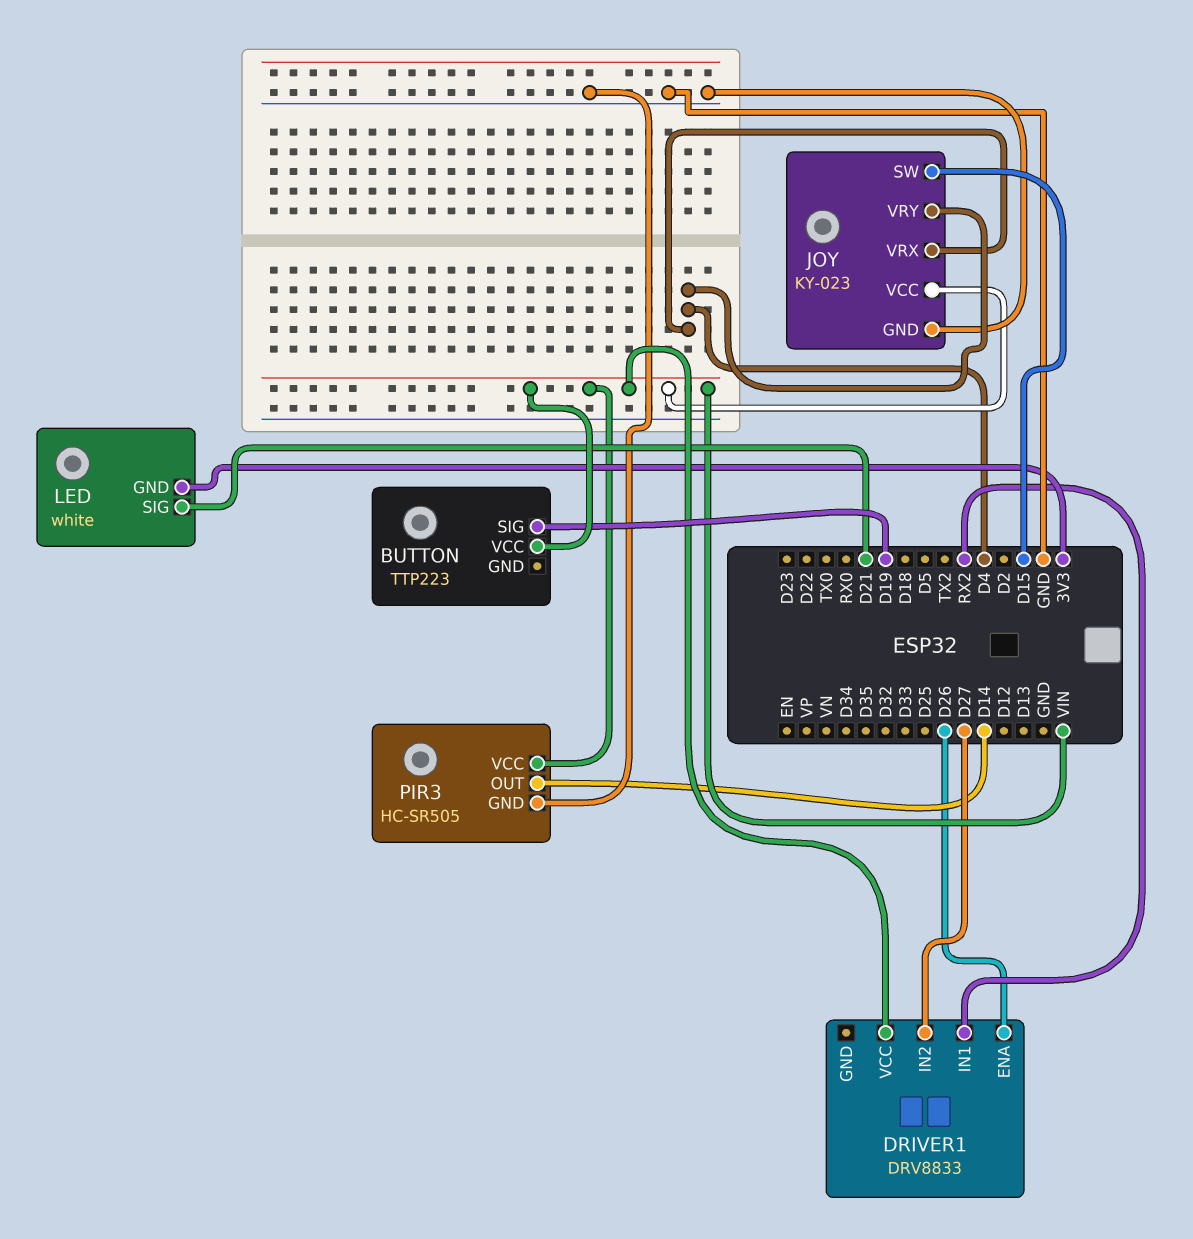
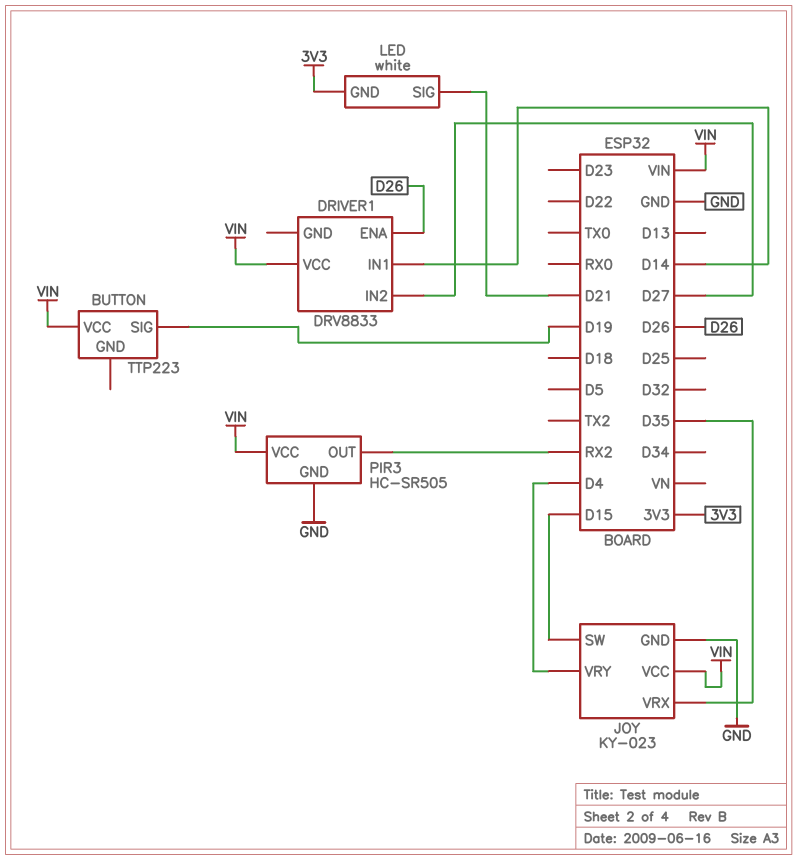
DRIVER1 pin IN1: RX2 -> D14
JOY pin VRX: D4 -> D35
PIR3 pin OUT: D14 -> RX2

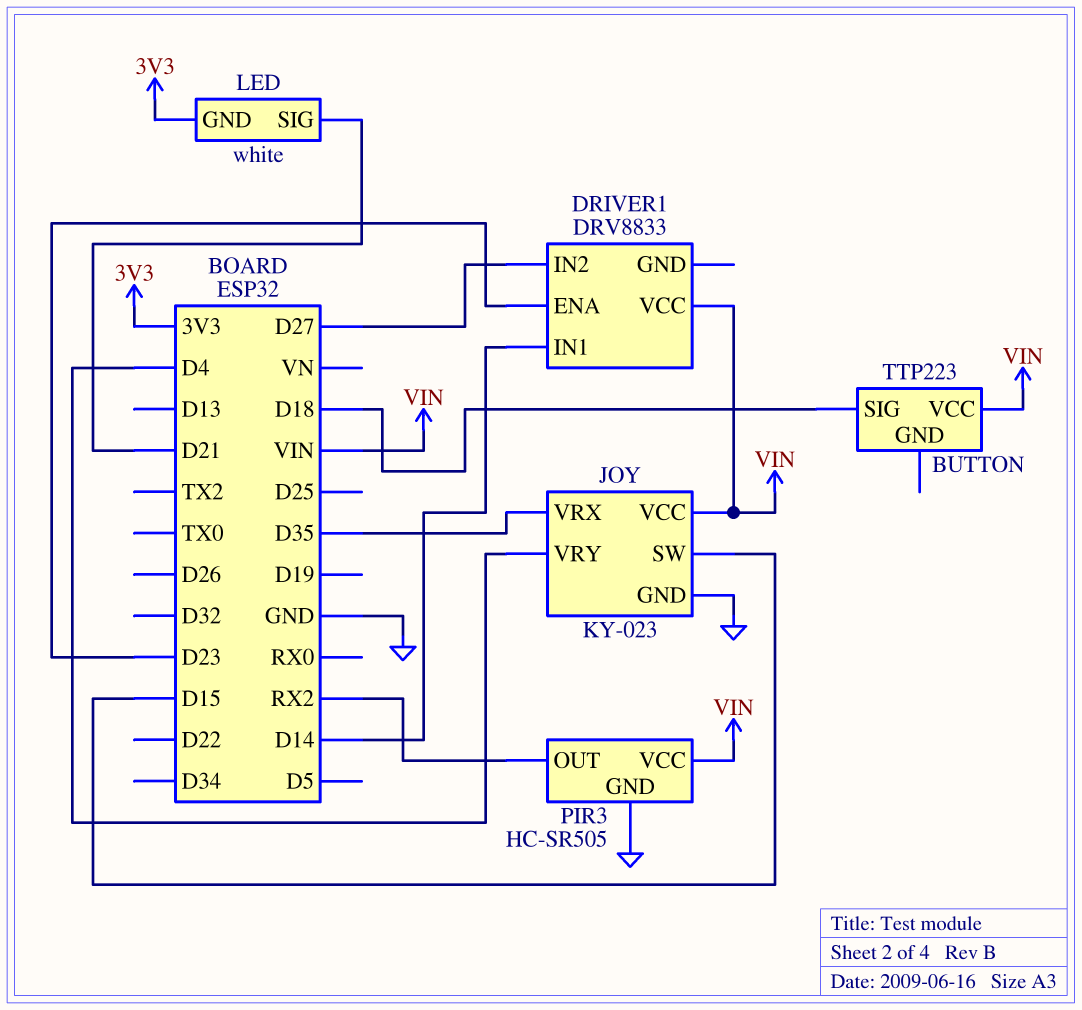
BUTTON pin SIG: D19 -> D18
DRIVER1 pin ENA: D26 -> D23

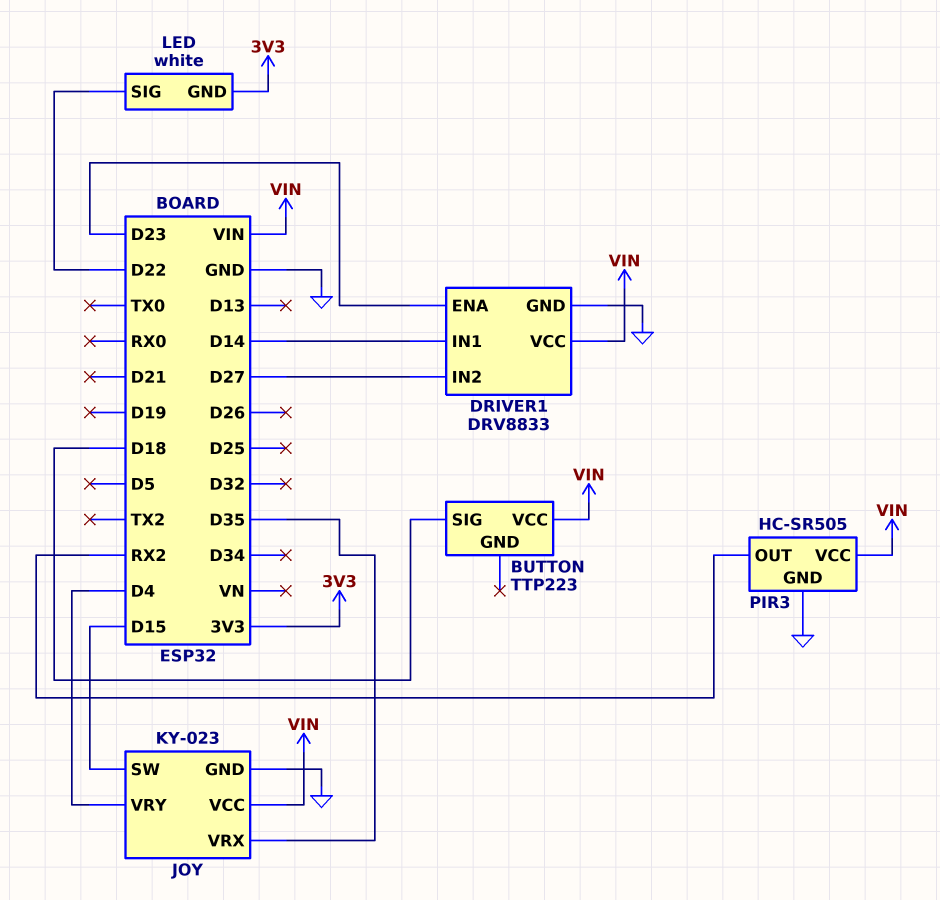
DRIVER1 pin GND: none -> GND
LED pin SIG: D21 -> D22

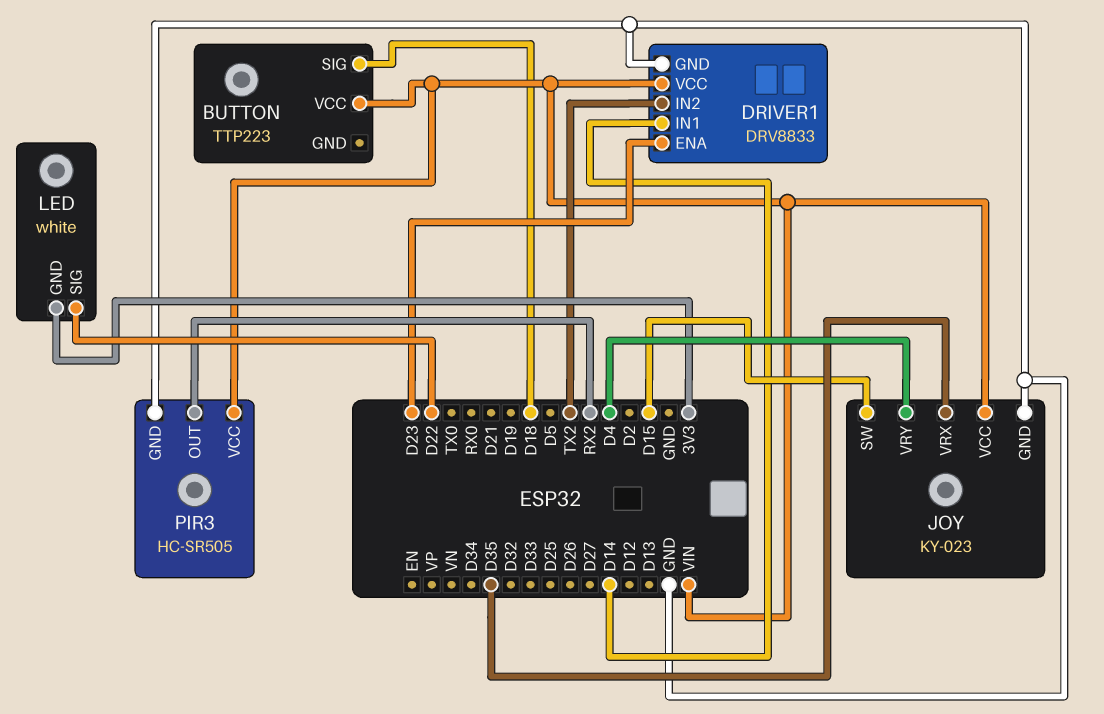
DRIVER1 pin IN2: D27 -> TX2

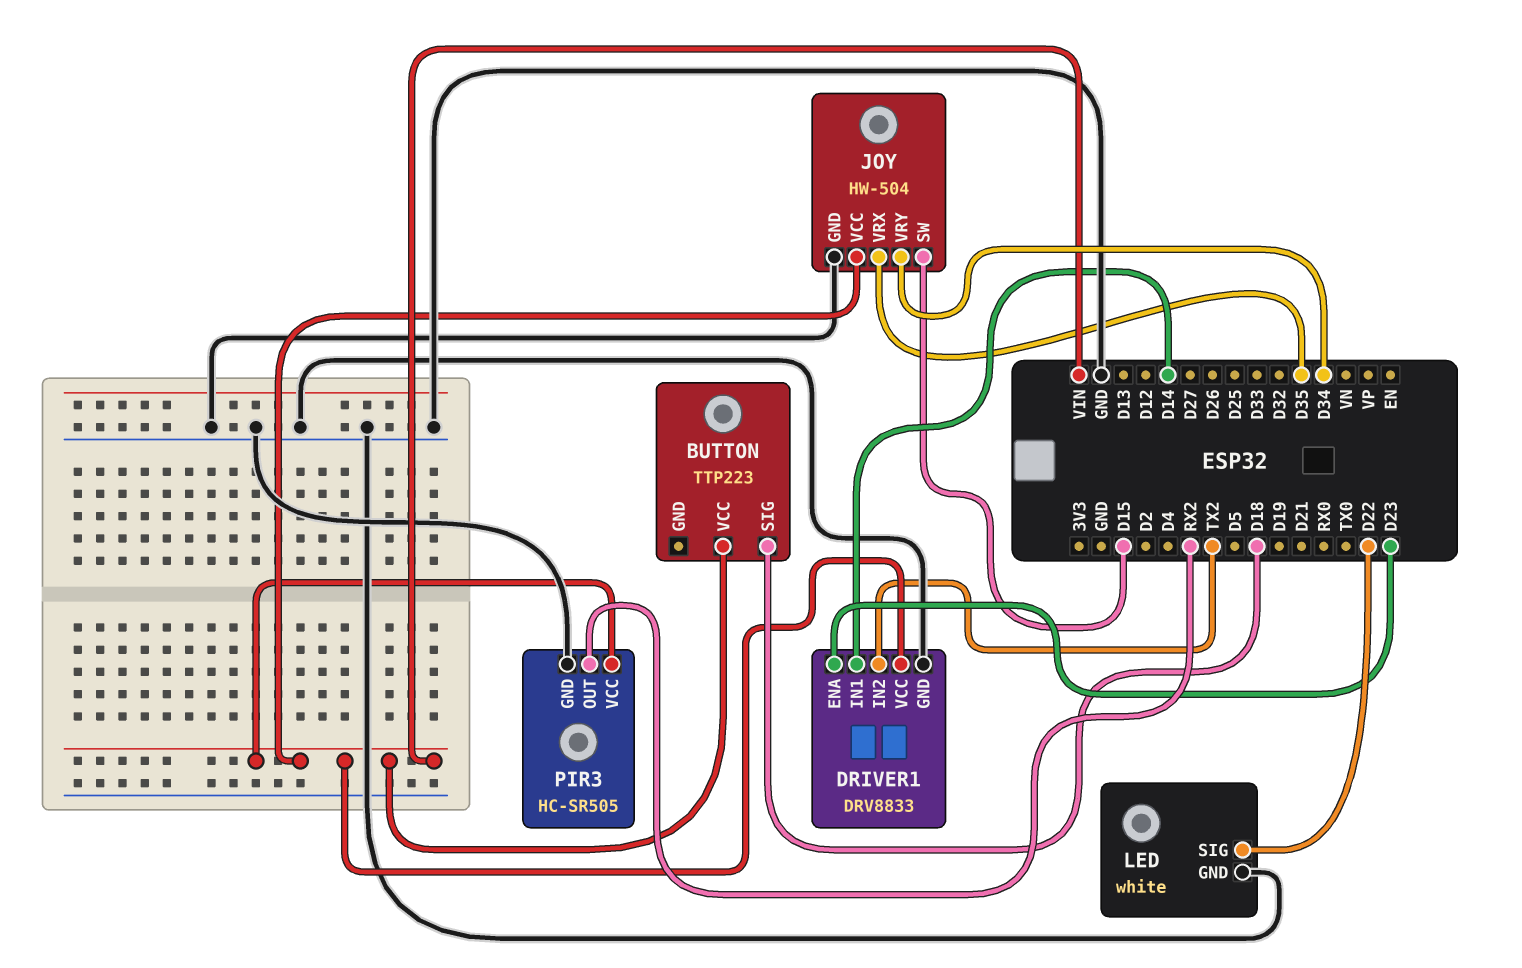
JOY: KY-023 -> HW-504
JOY pin VRY: D4 -> D34
LED pin GND: 3V3 -> GND

